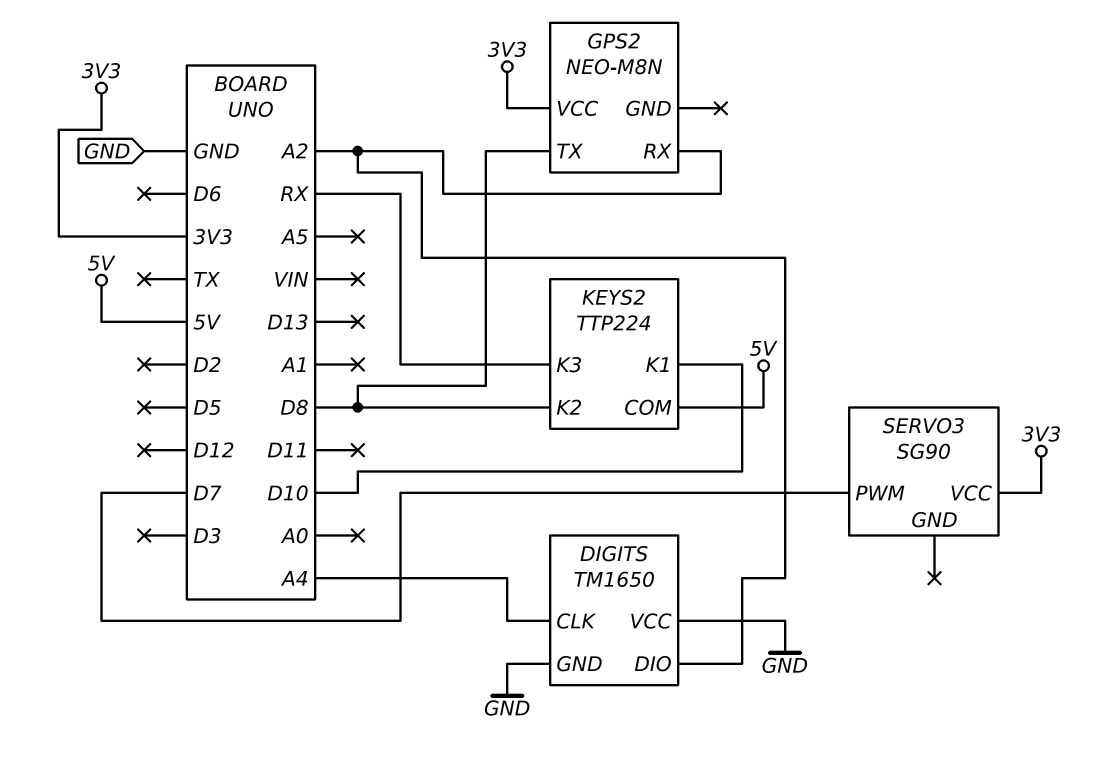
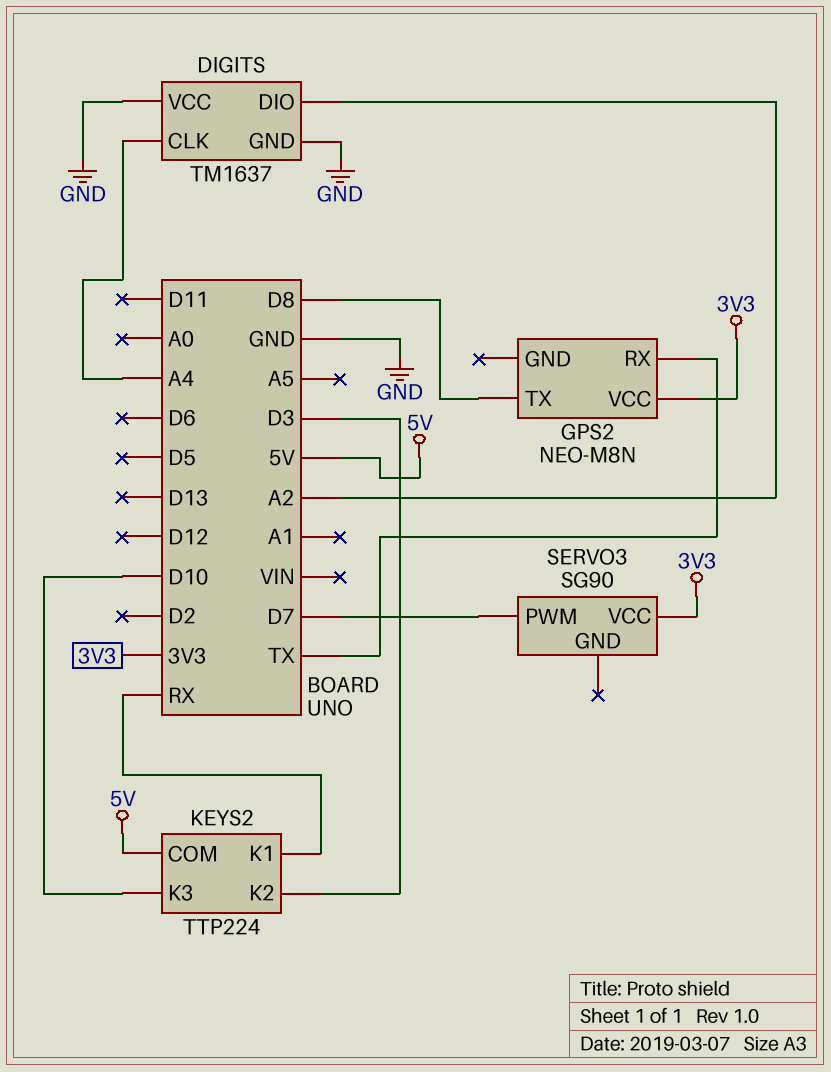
DIGITS: TM1650 -> TM1637
GPS2 pin RX: A2 -> TX
KEYS2 pin K1: D10 -> RX
KEYS2 pin K2: D8 -> D3
KEYS2 pin K3: RX -> D10

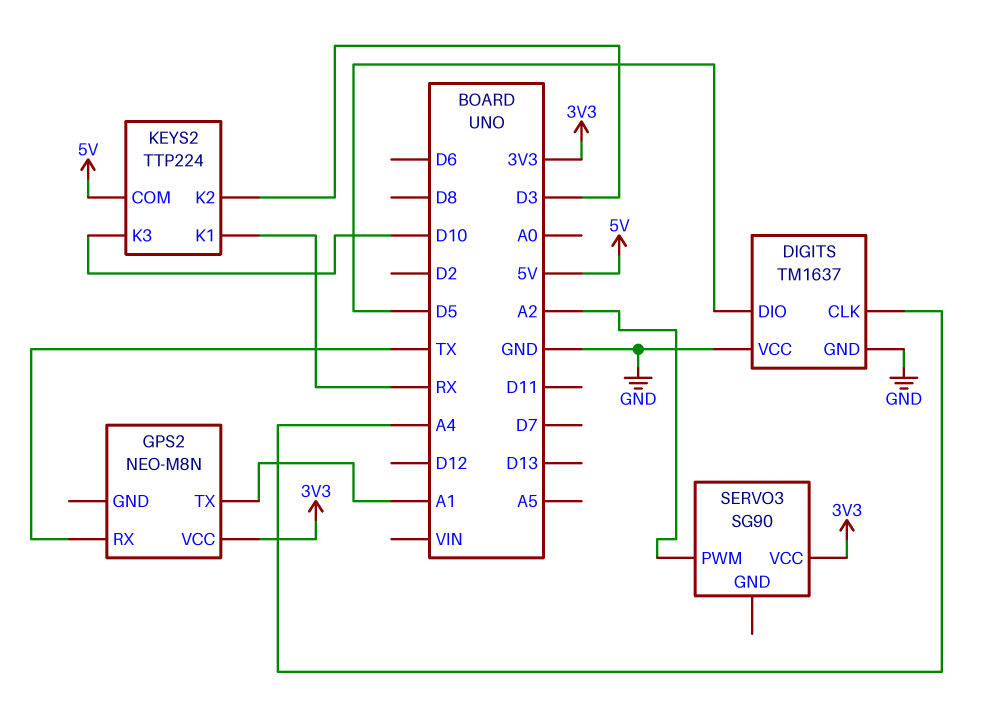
DIGITS pin DIO: A2 -> D5
GPS2 pin TX: D8 -> A1
SERVO3 pin PWM: D7 -> A2

